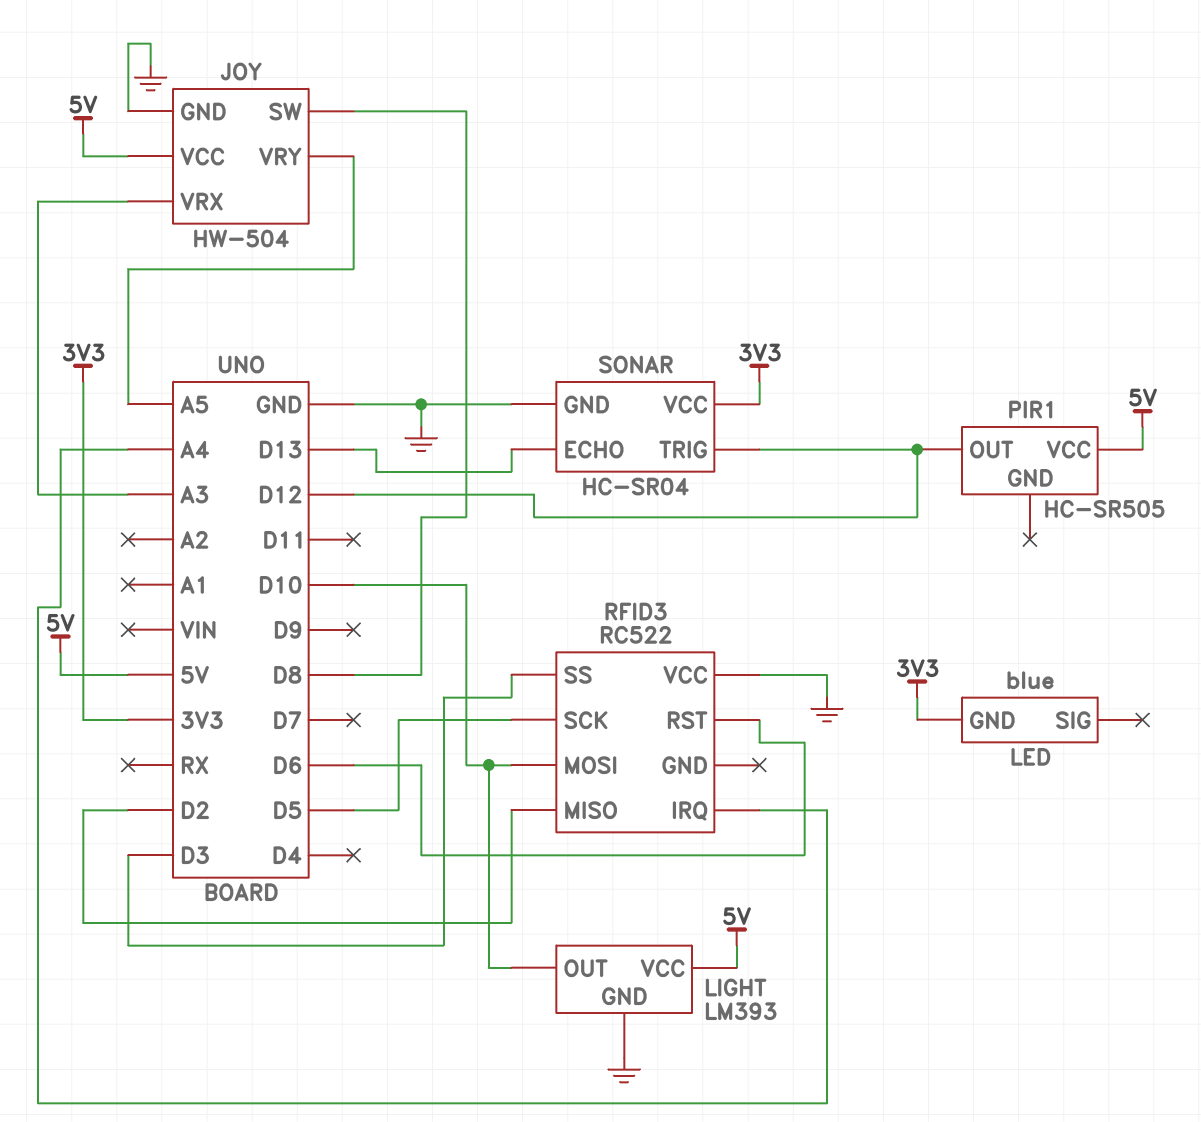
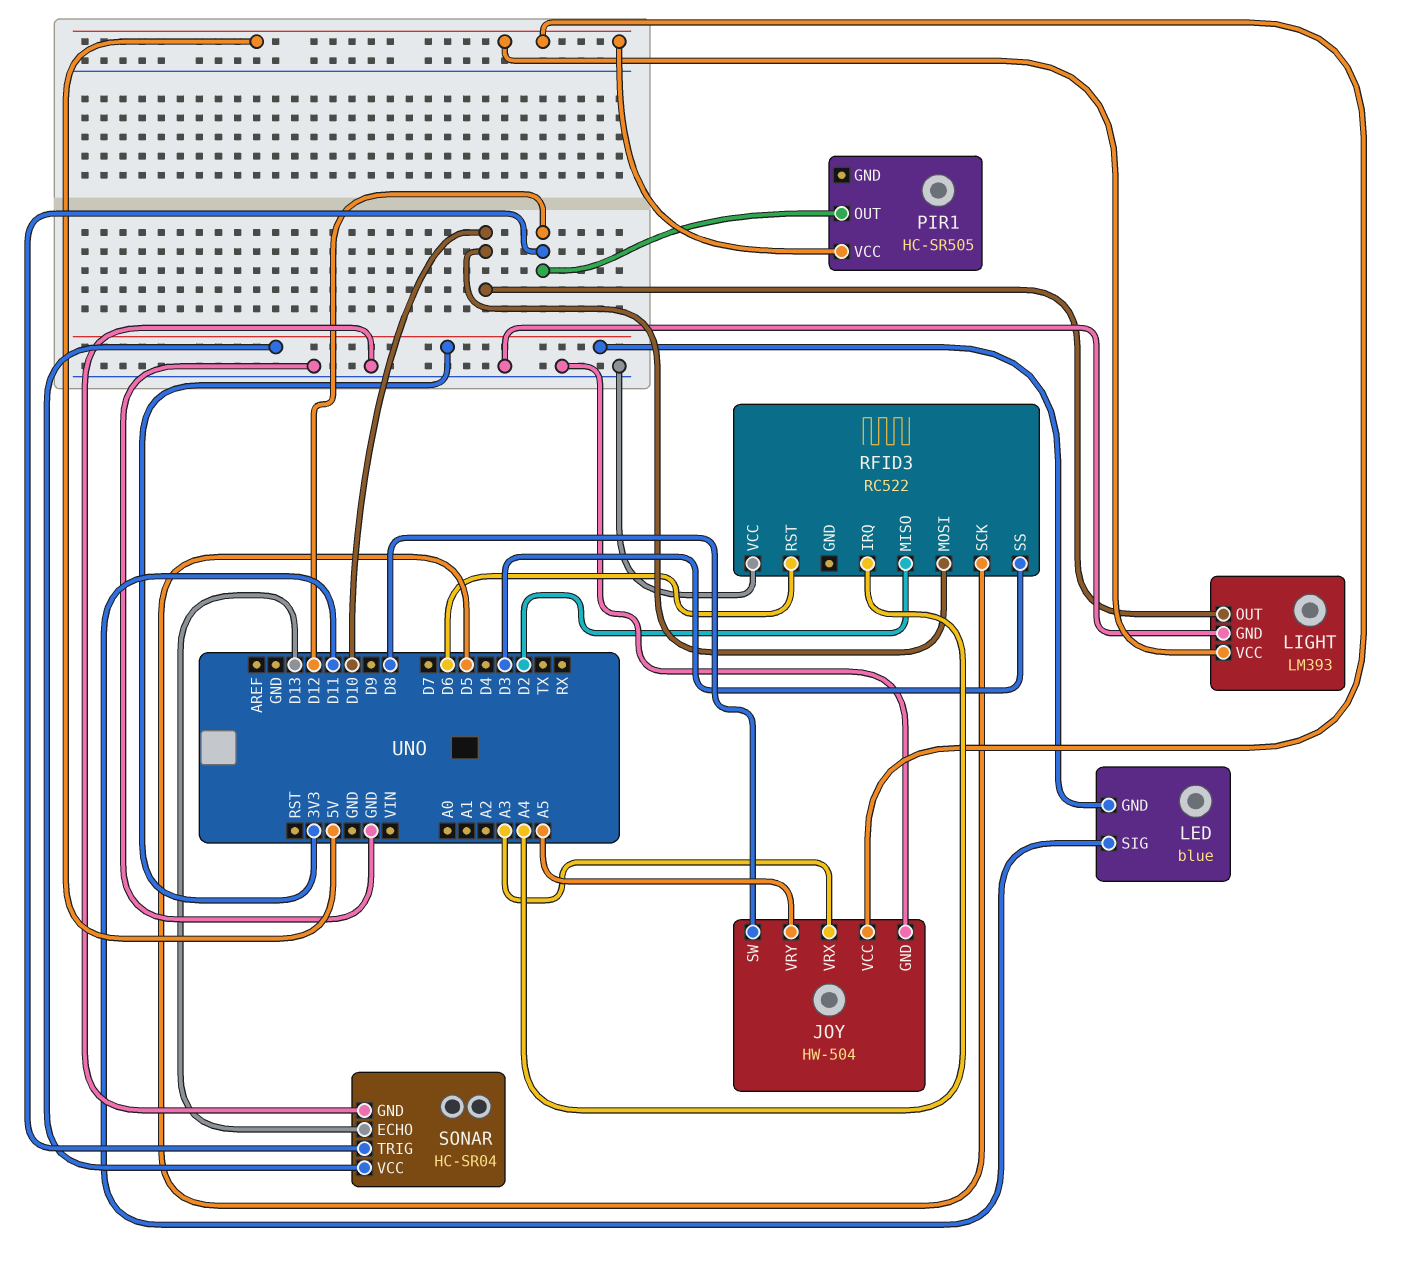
LED pin SIG: none -> D11

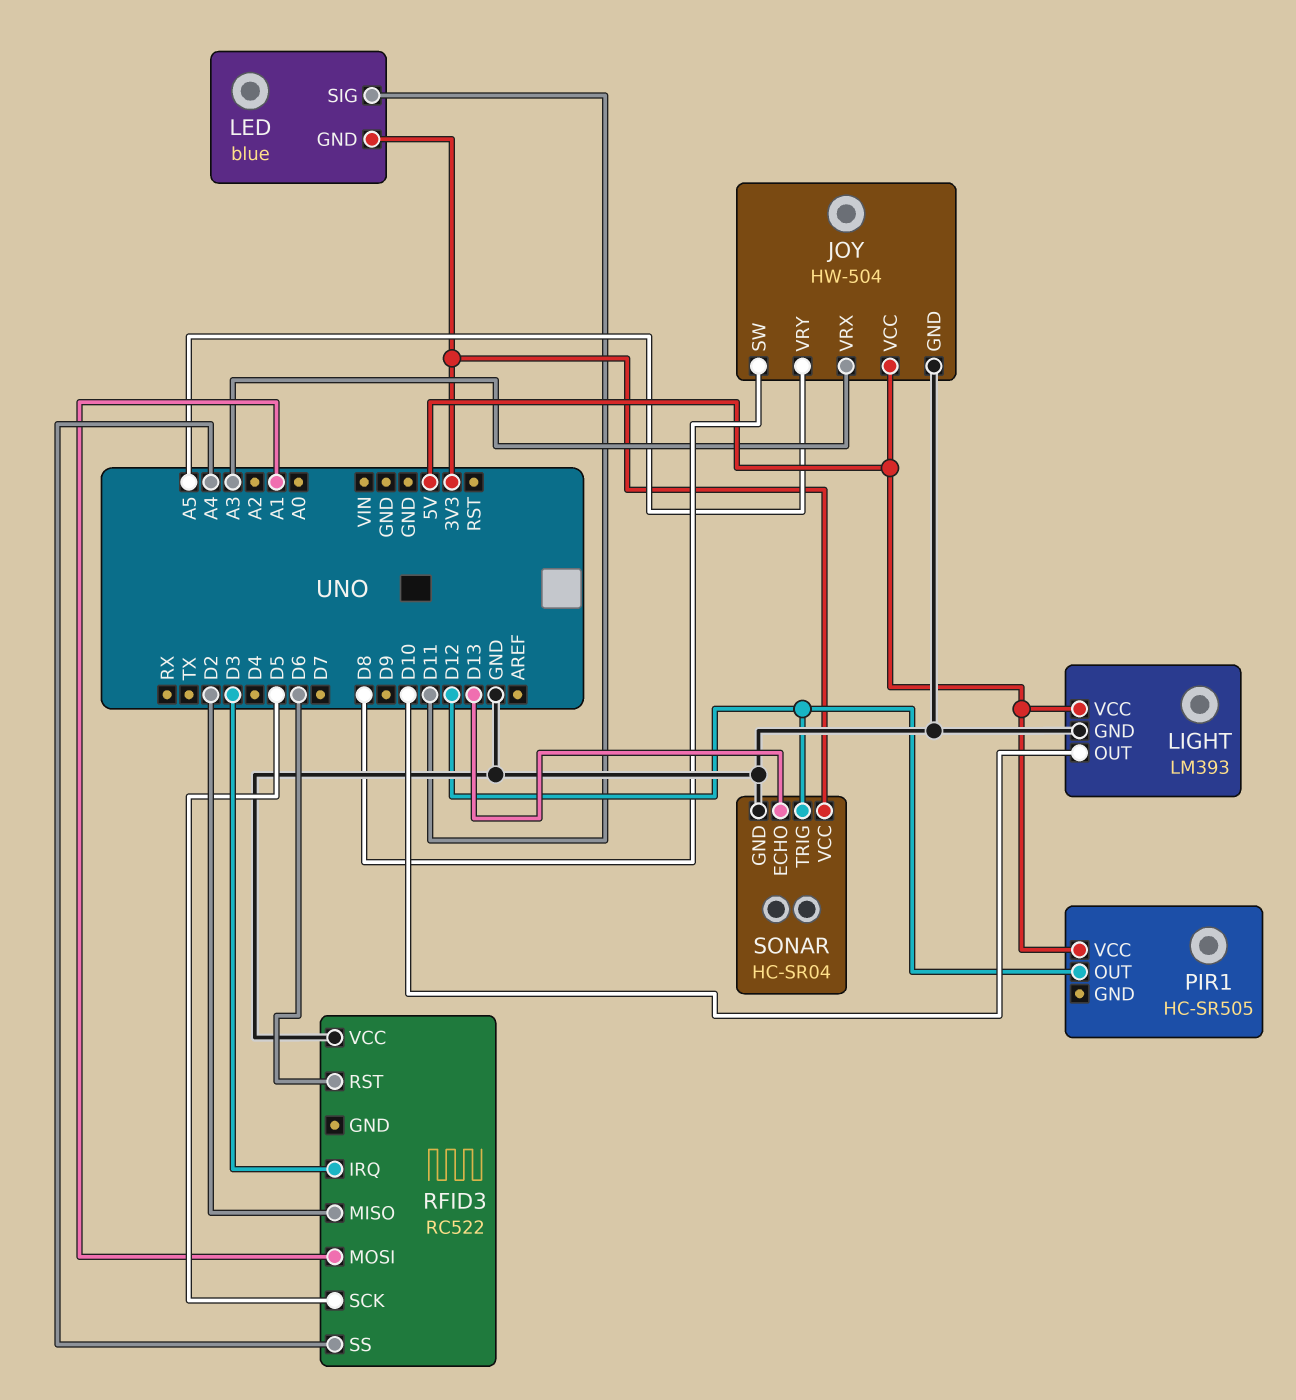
RFID3 pin IRQ: A4 -> D3
RFID3 pin MOSI: D10 -> A1
RFID3 pin SS: D3 -> A4

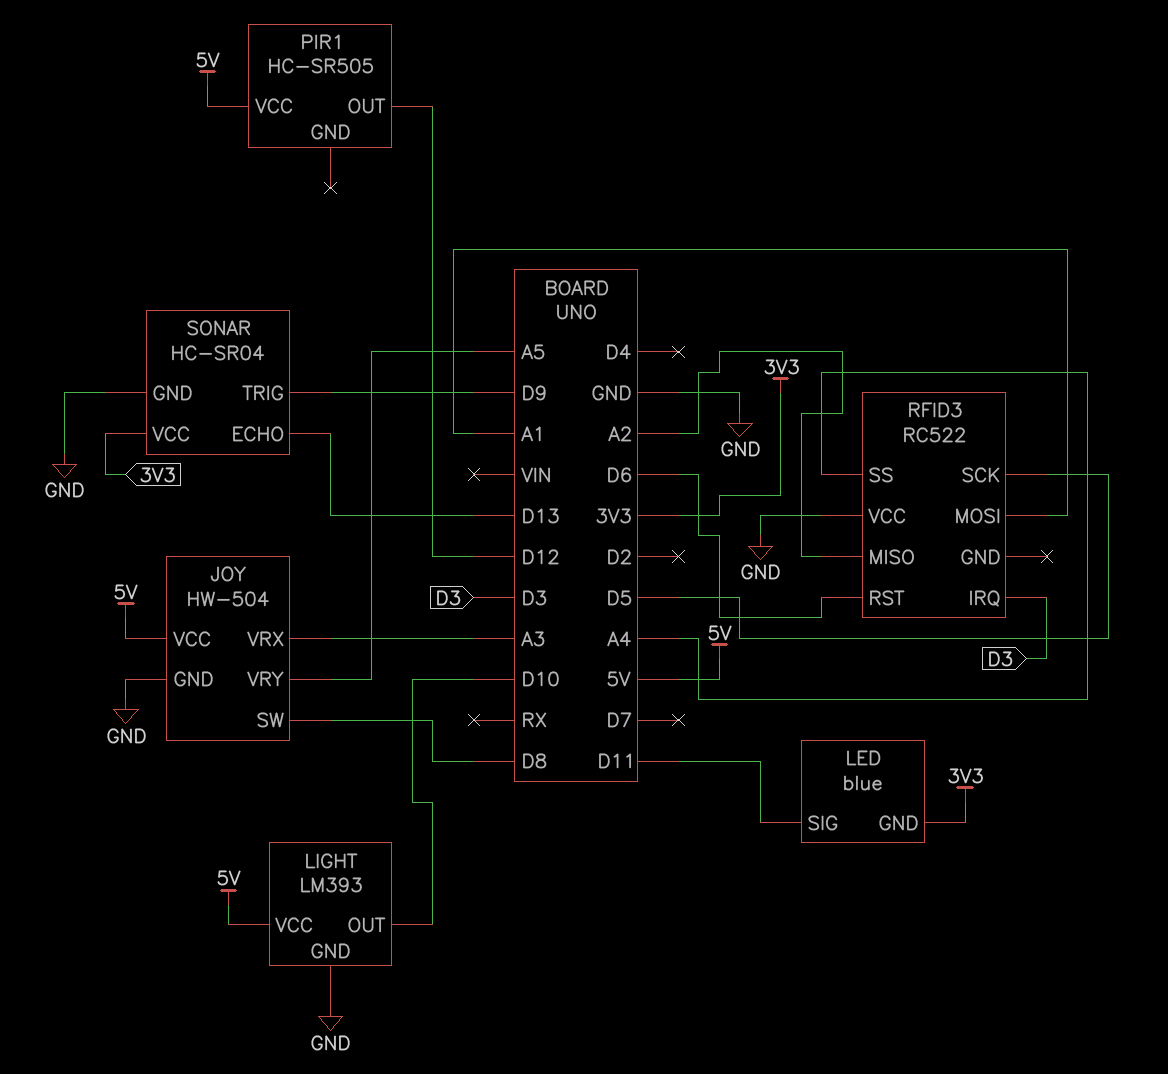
RFID3 pin MISO: D2 -> A2
SONAR pin TRIG: D12 -> D9

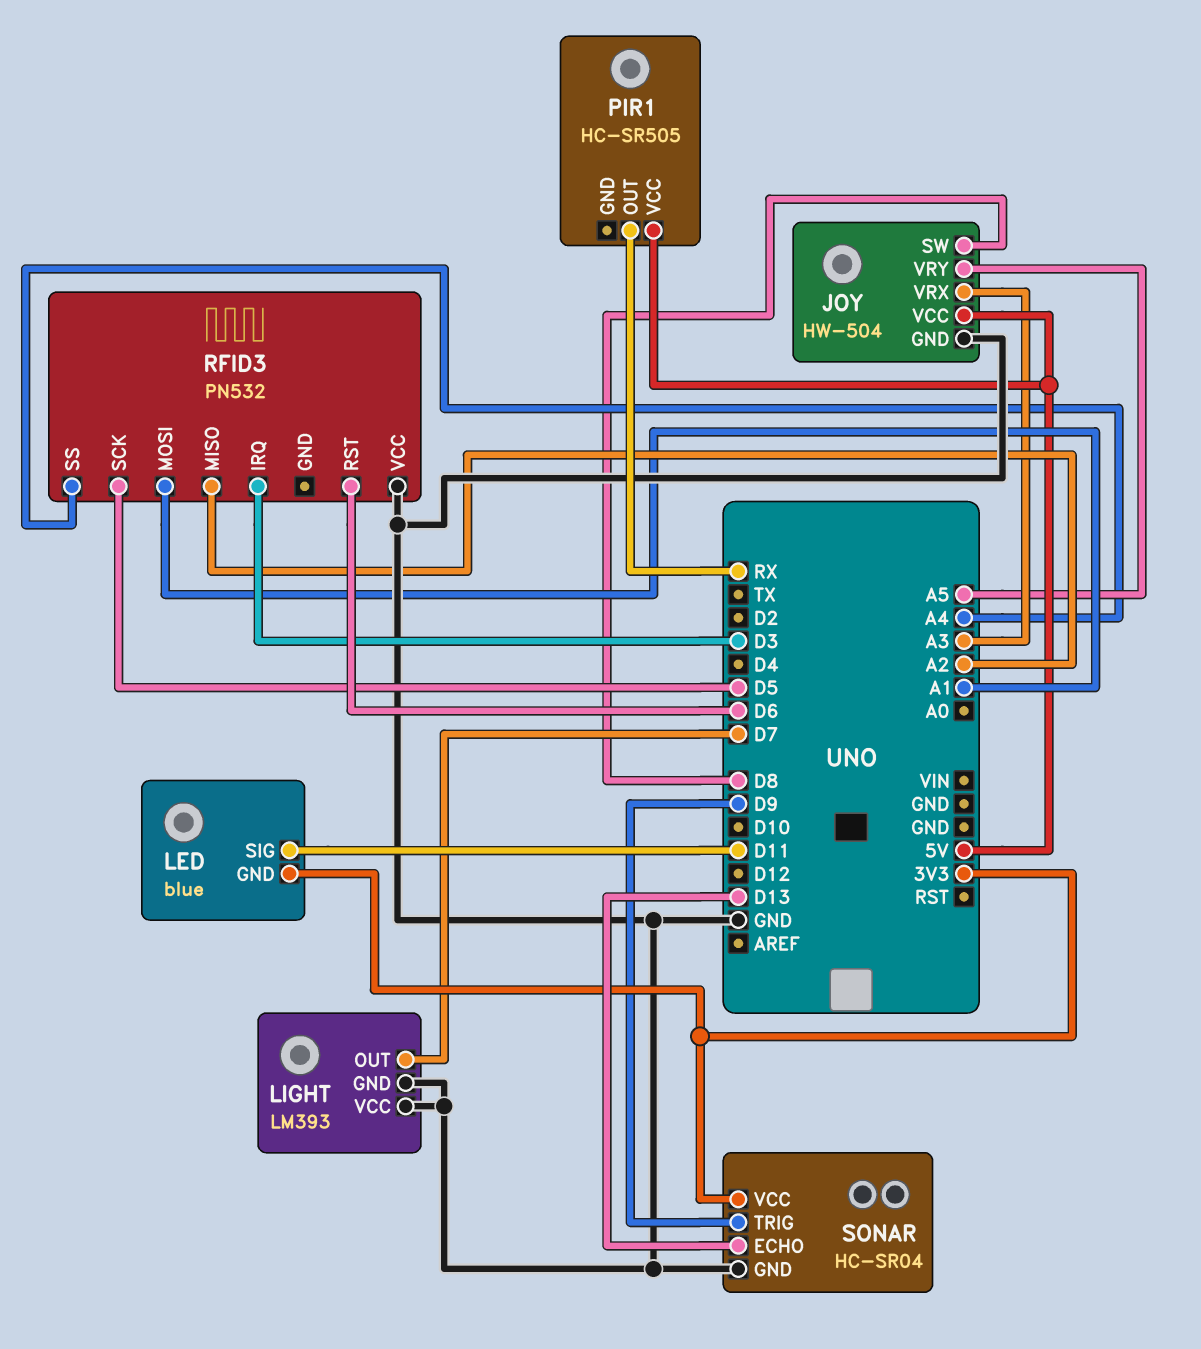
LIGHT pin OUT: D10 -> D7
LIGHT pin VCC: 5V -> GND
PIR1 pin OUT: D12 -> RX
RFID3: RC522 -> PN532

